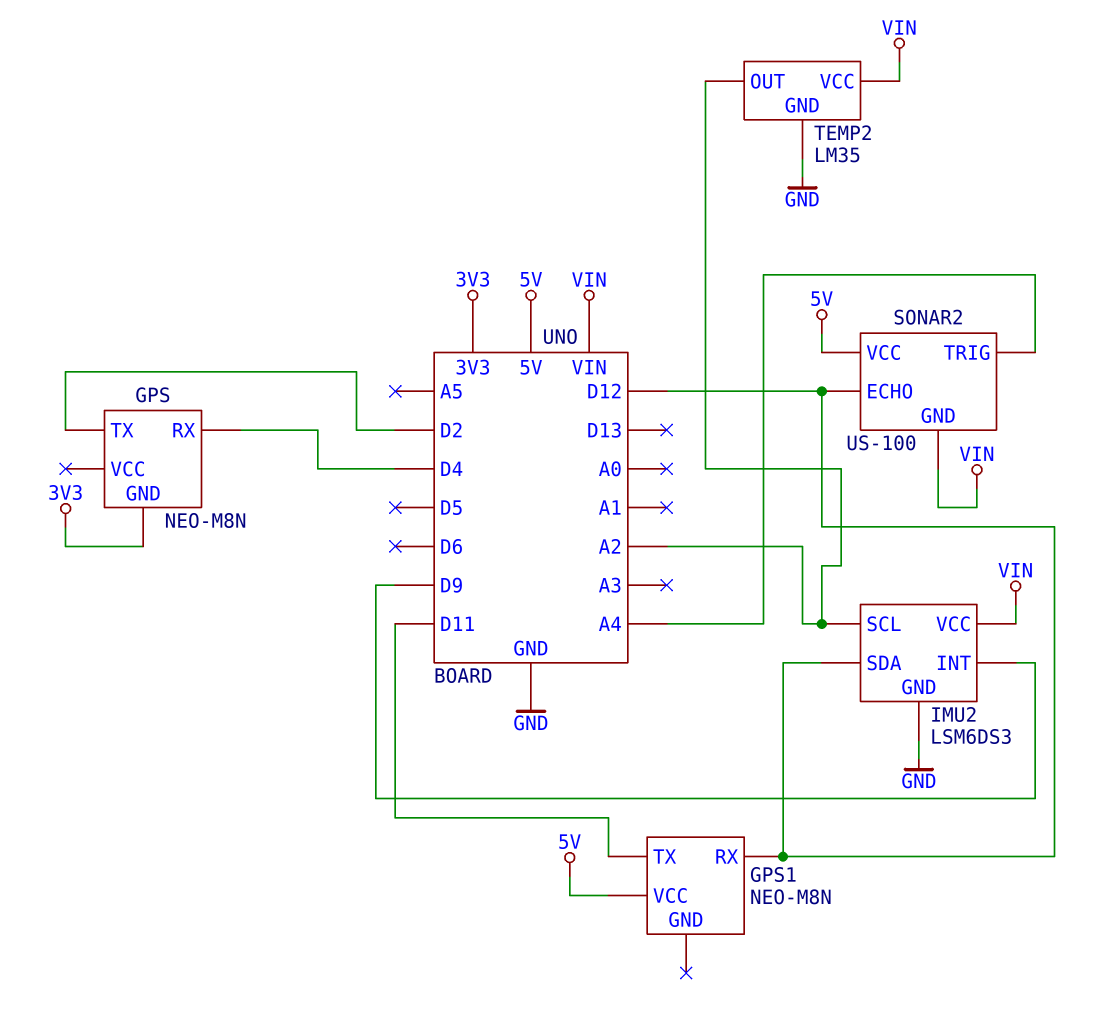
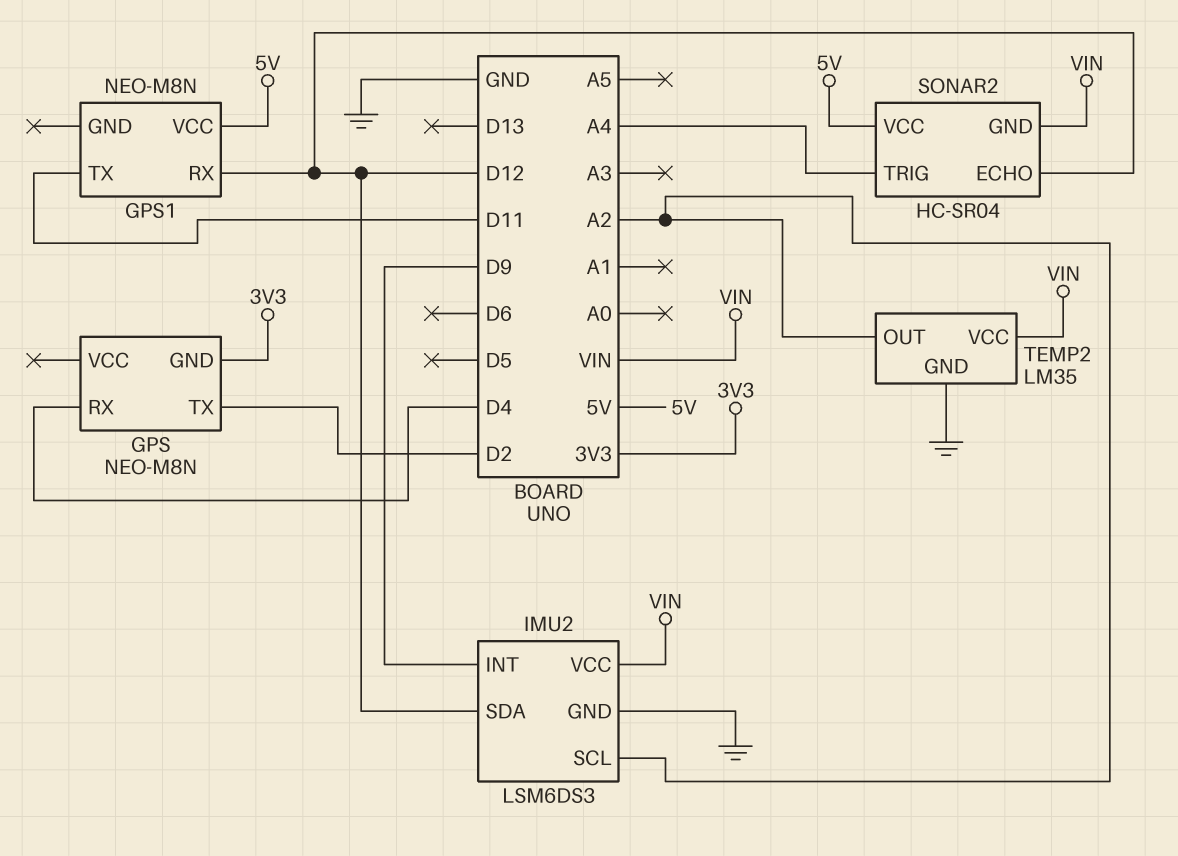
SONAR2: US-100 -> HC-SR04

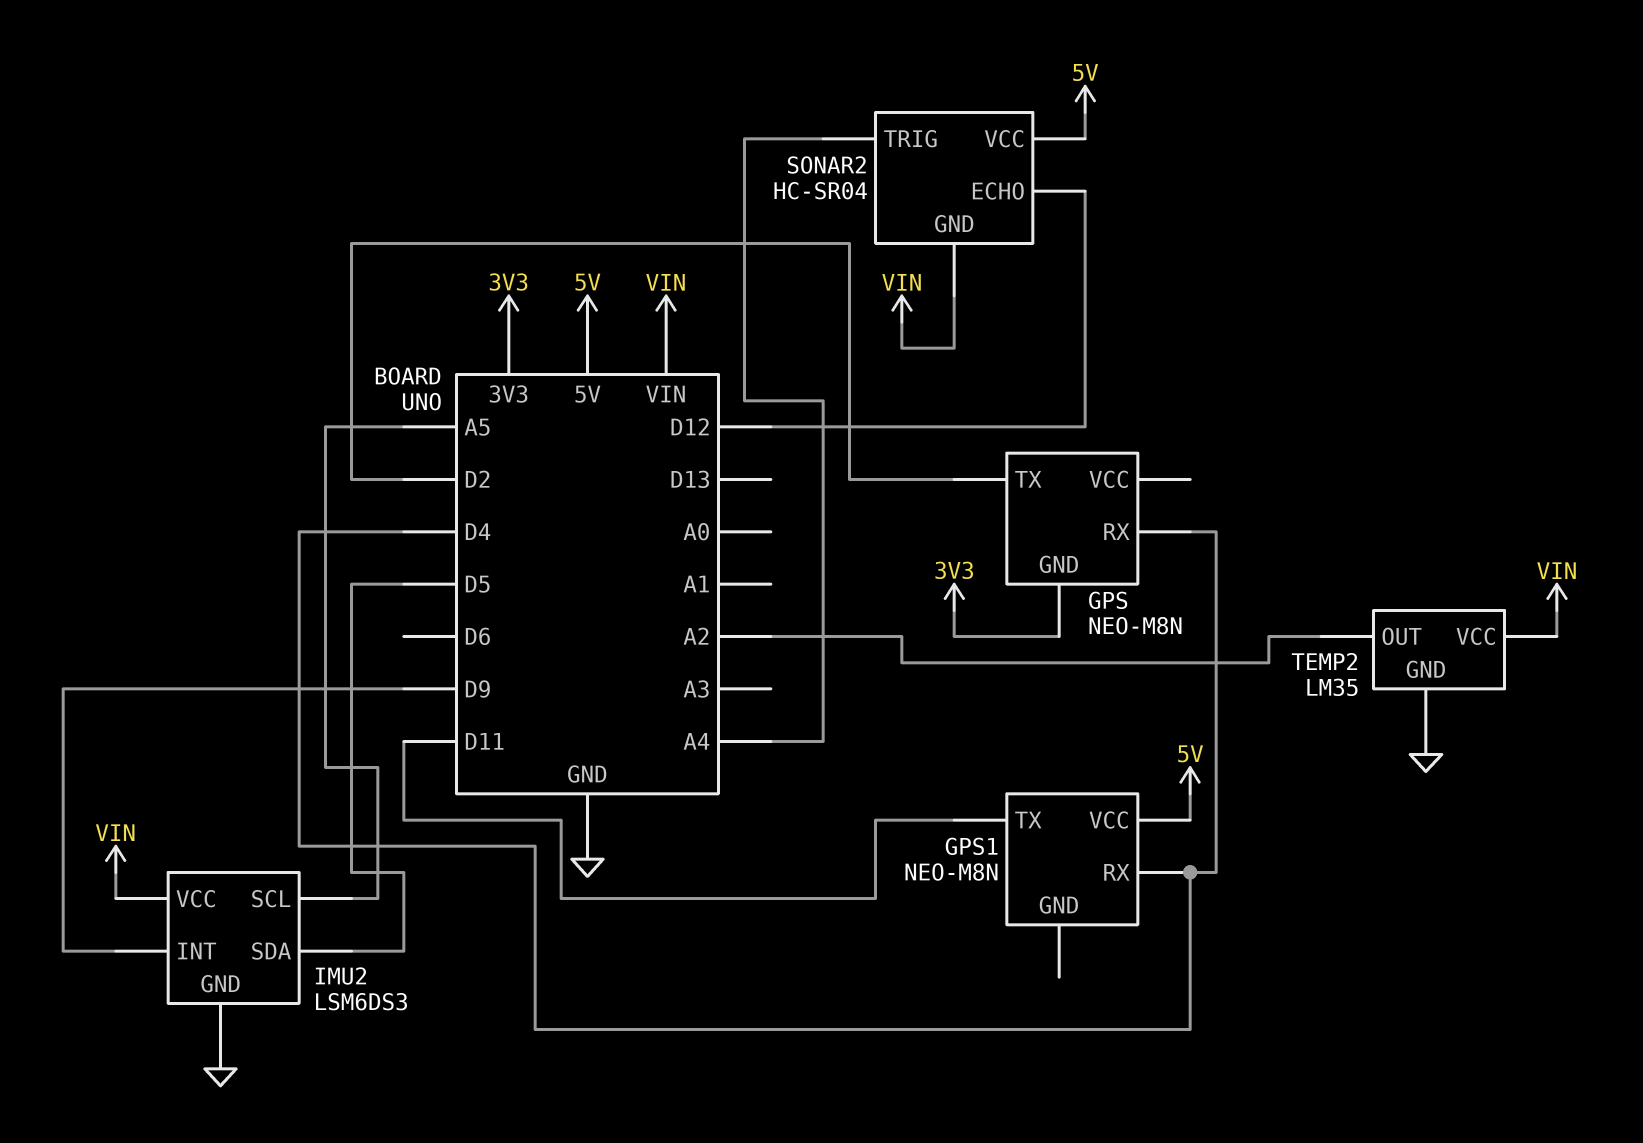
GPS1 pin RX: D12 -> D4
IMU2 pin SCL: A2 -> A5
IMU2 pin SDA: D12 -> D5

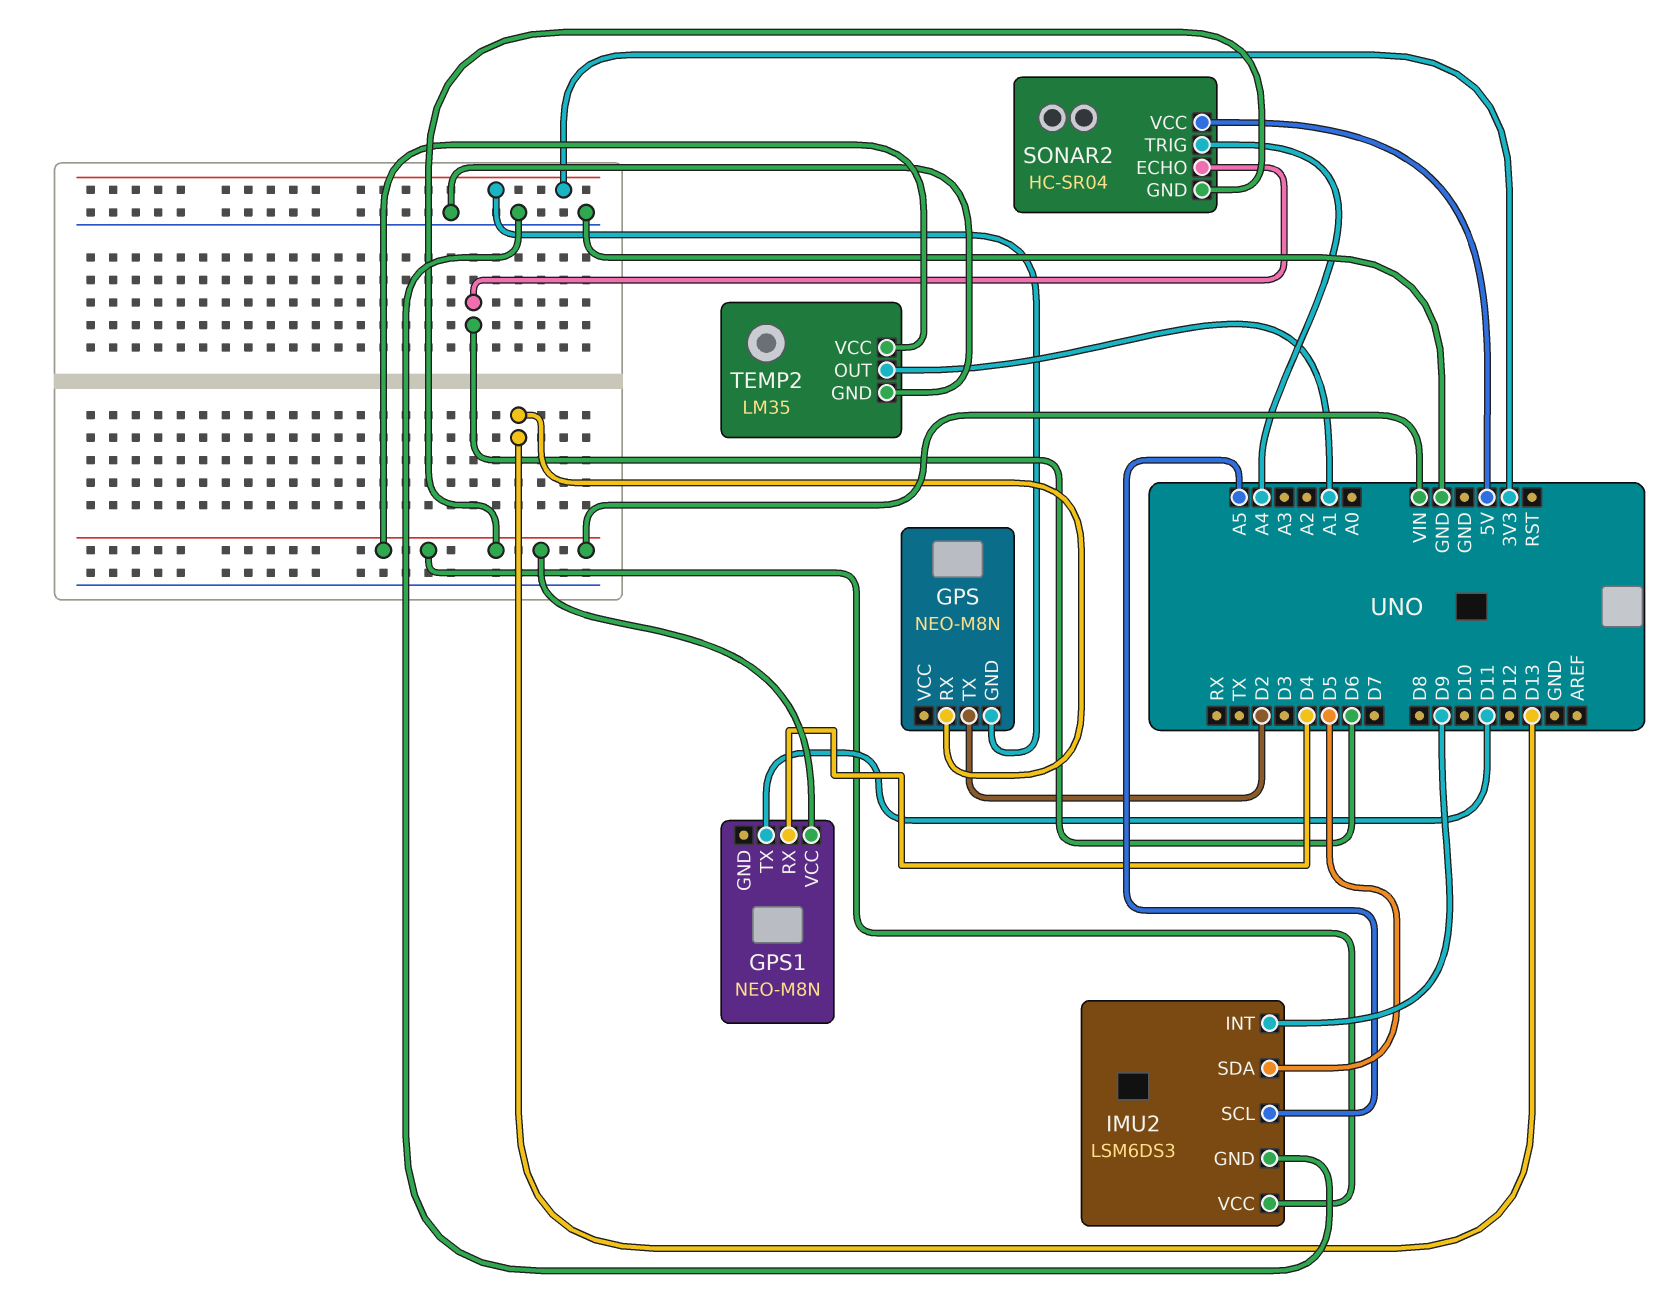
GPS pin RX: D4 -> D13
GPS1 pin VCC: 5V -> VIN
SONAR2 pin ECHO: D12 -> D6
TEMP2 pin OUT: A2 -> A1

